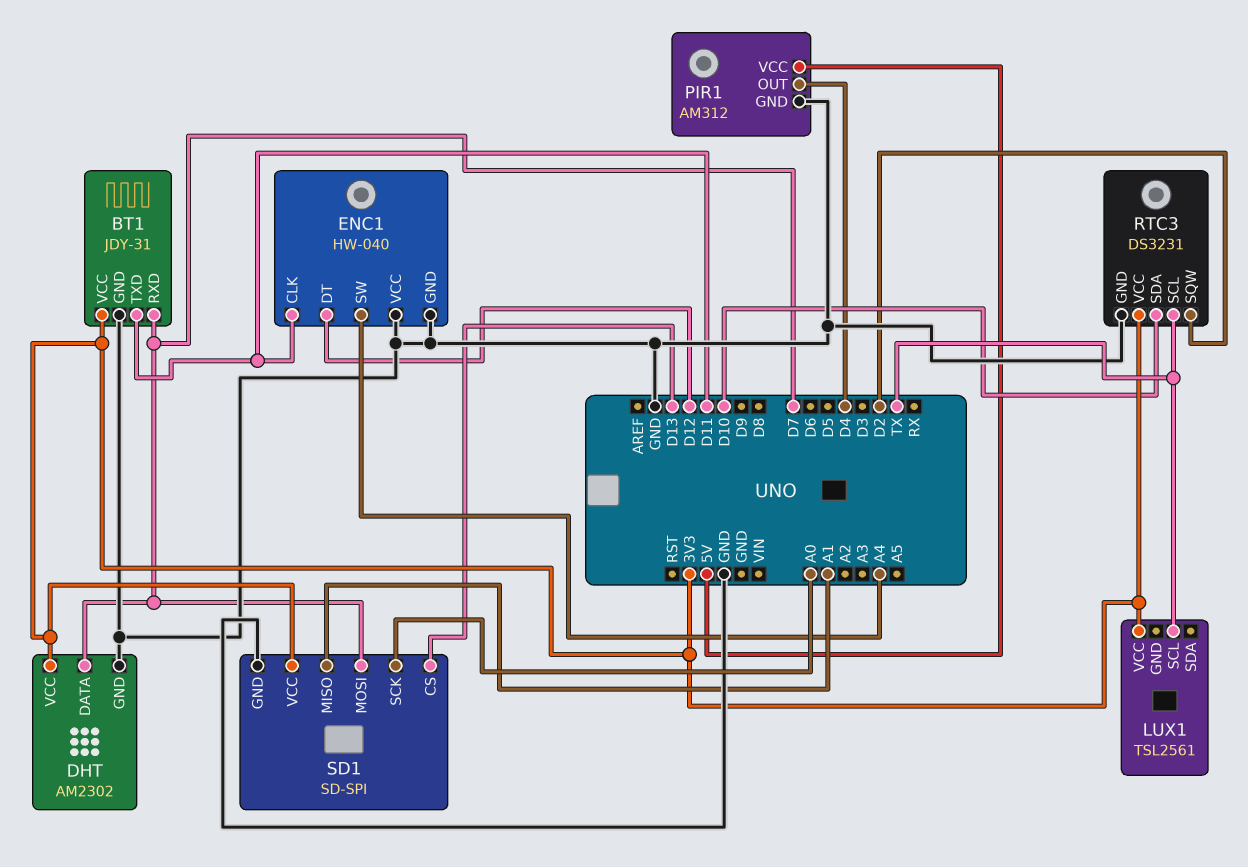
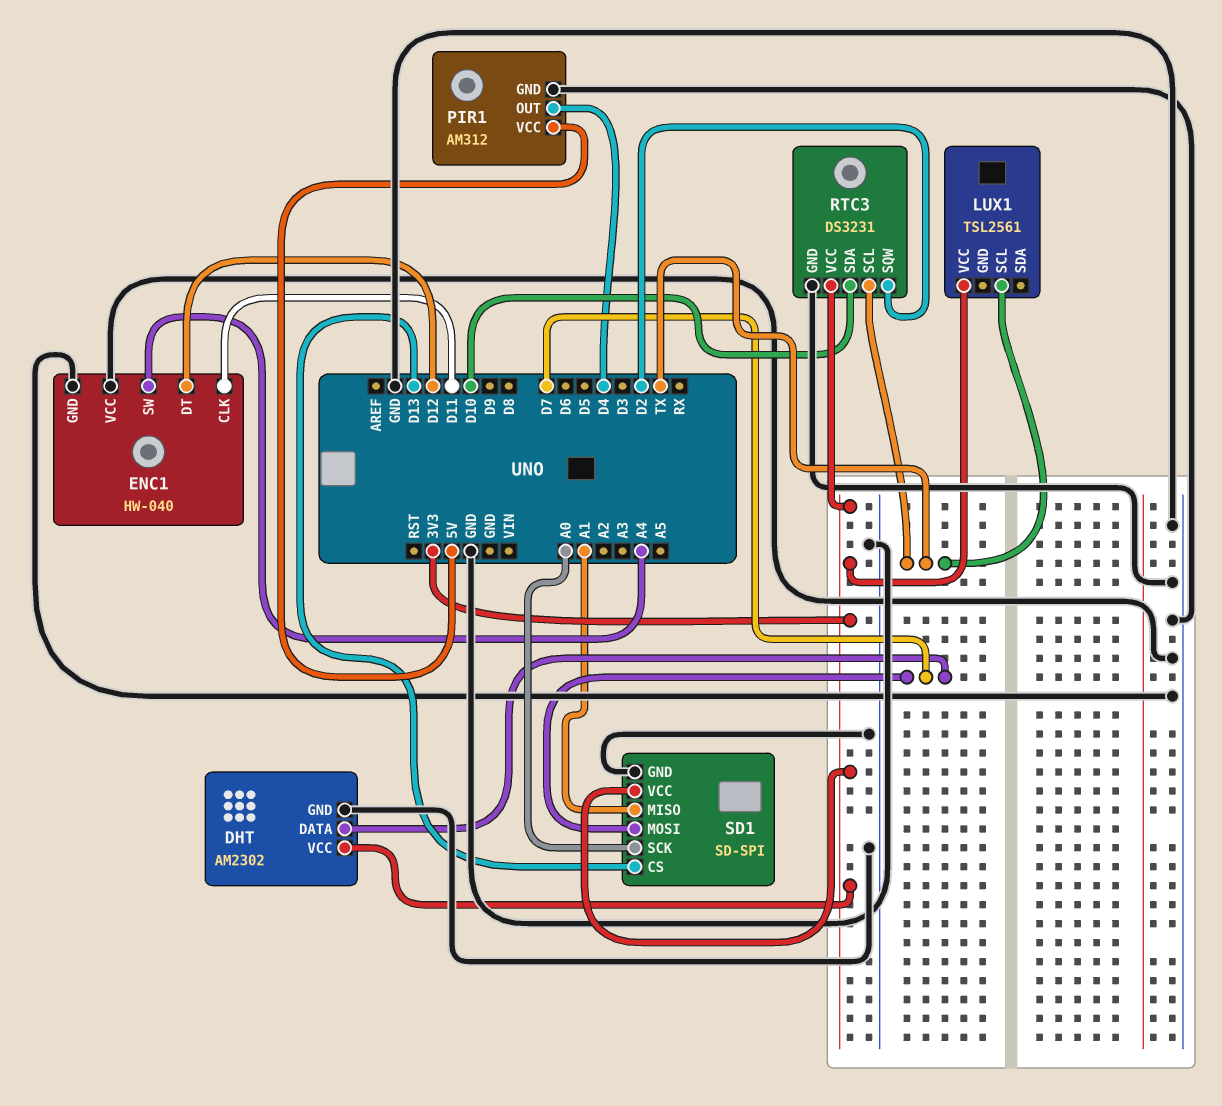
BT1: JDY-31 -> none
BT1 pin GND: GND -> none
BT1 pin RXD: D7 -> none
BT1 pin TXD: D11 -> none
BT1 pin VCC: 3V3 -> none

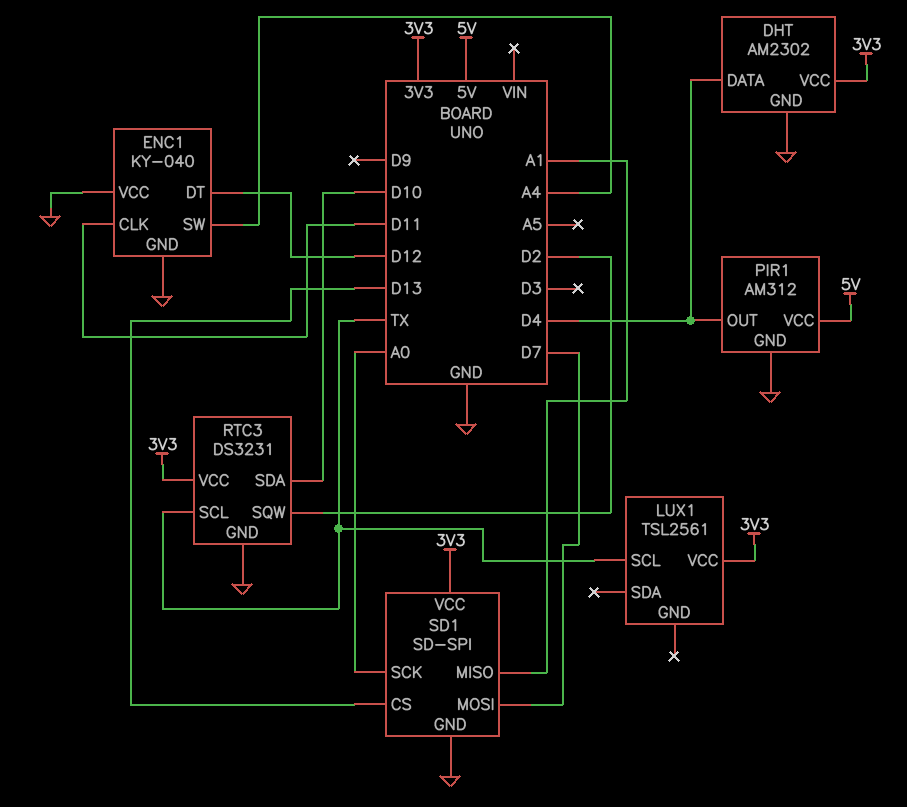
DHT pin DATA: D7 -> D4
ENC1: HW-040 -> KY-040

